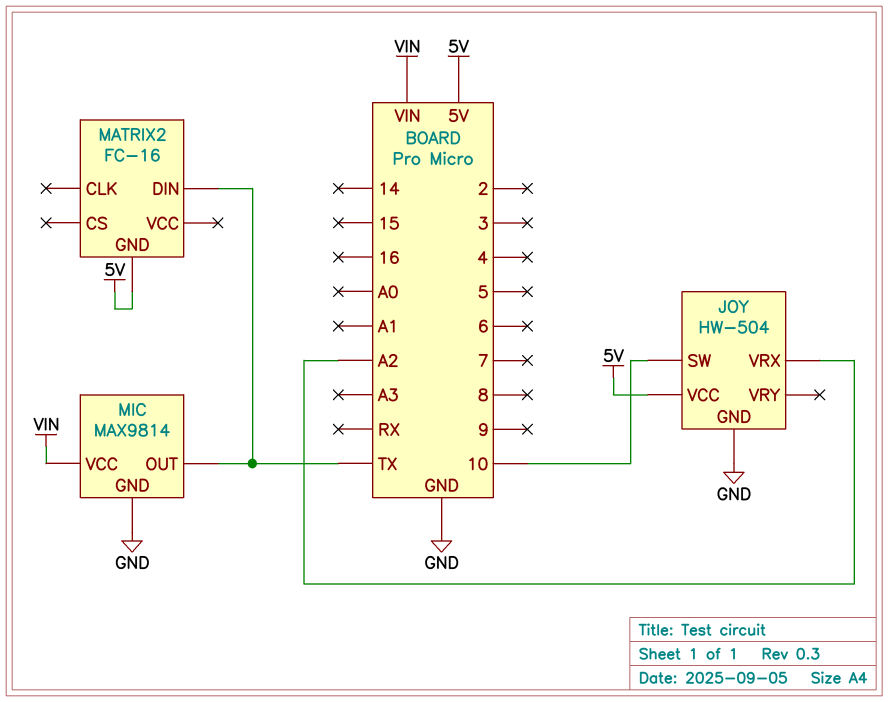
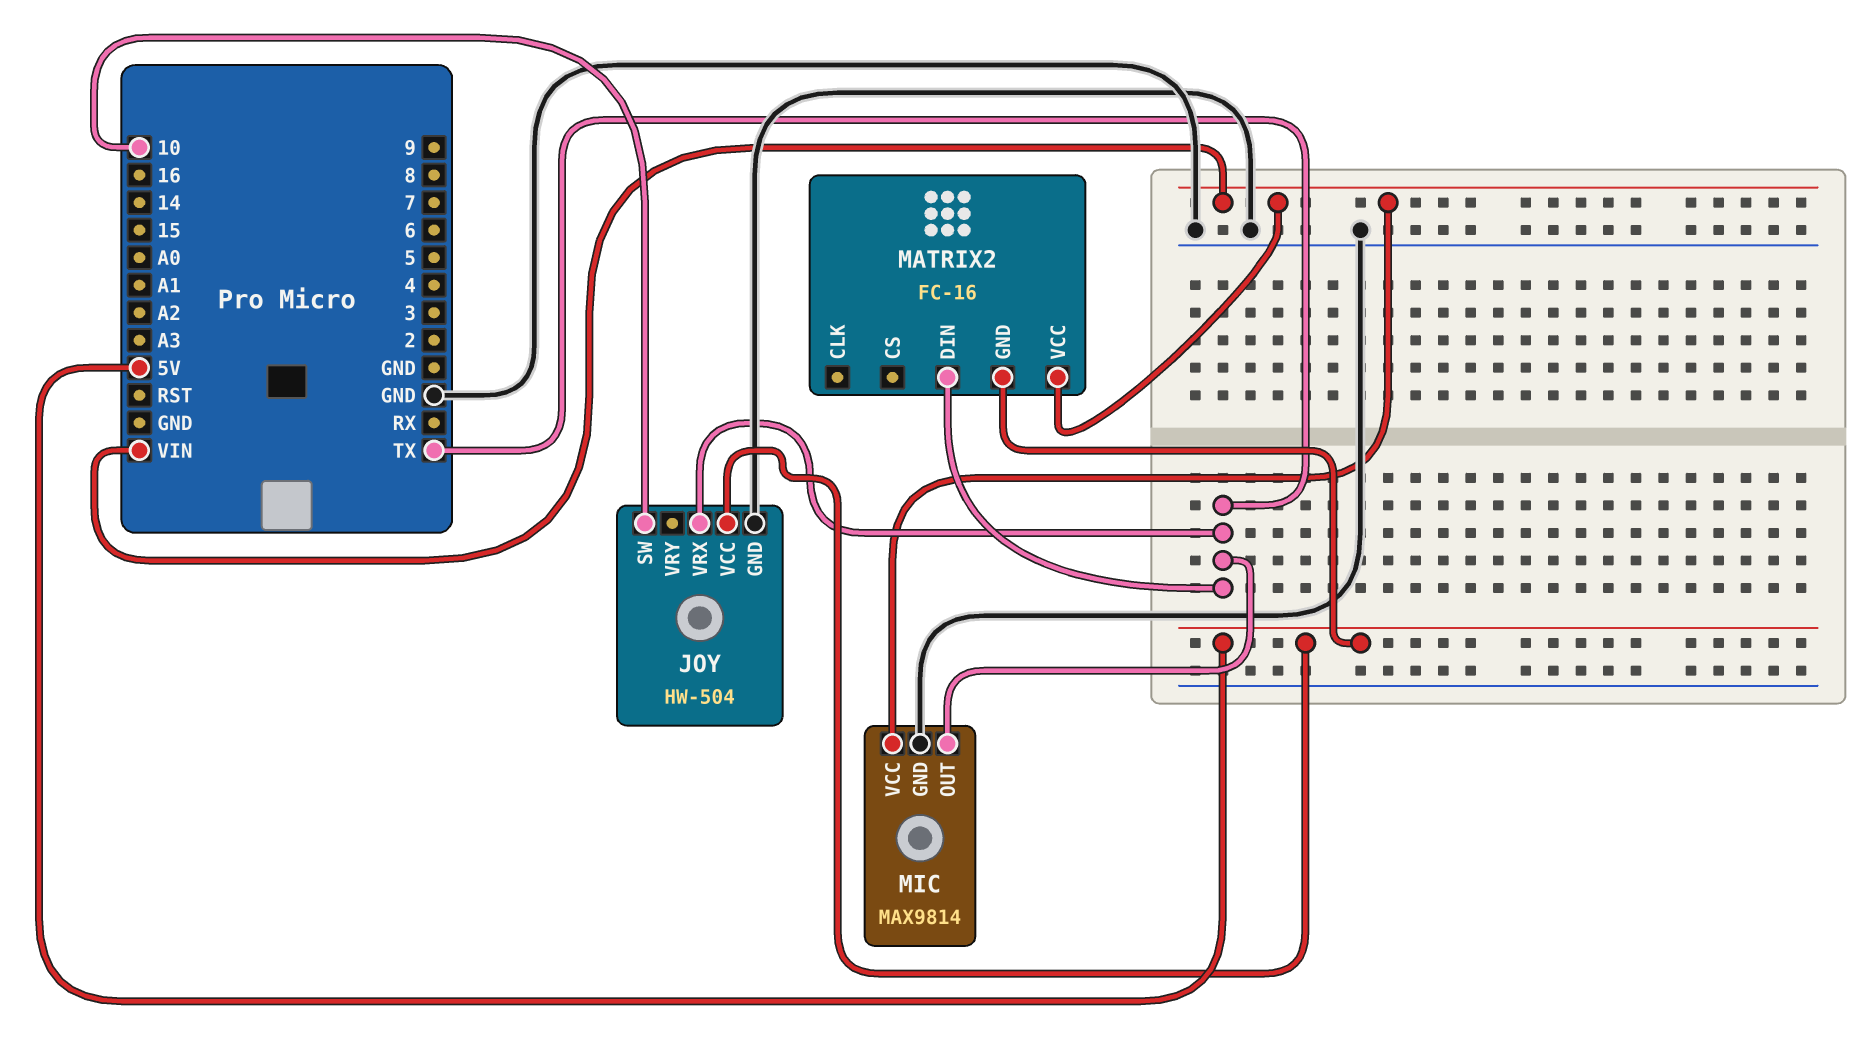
JOY pin VRX: A2 -> TX
MATRIX2 pin VCC: none -> VIN

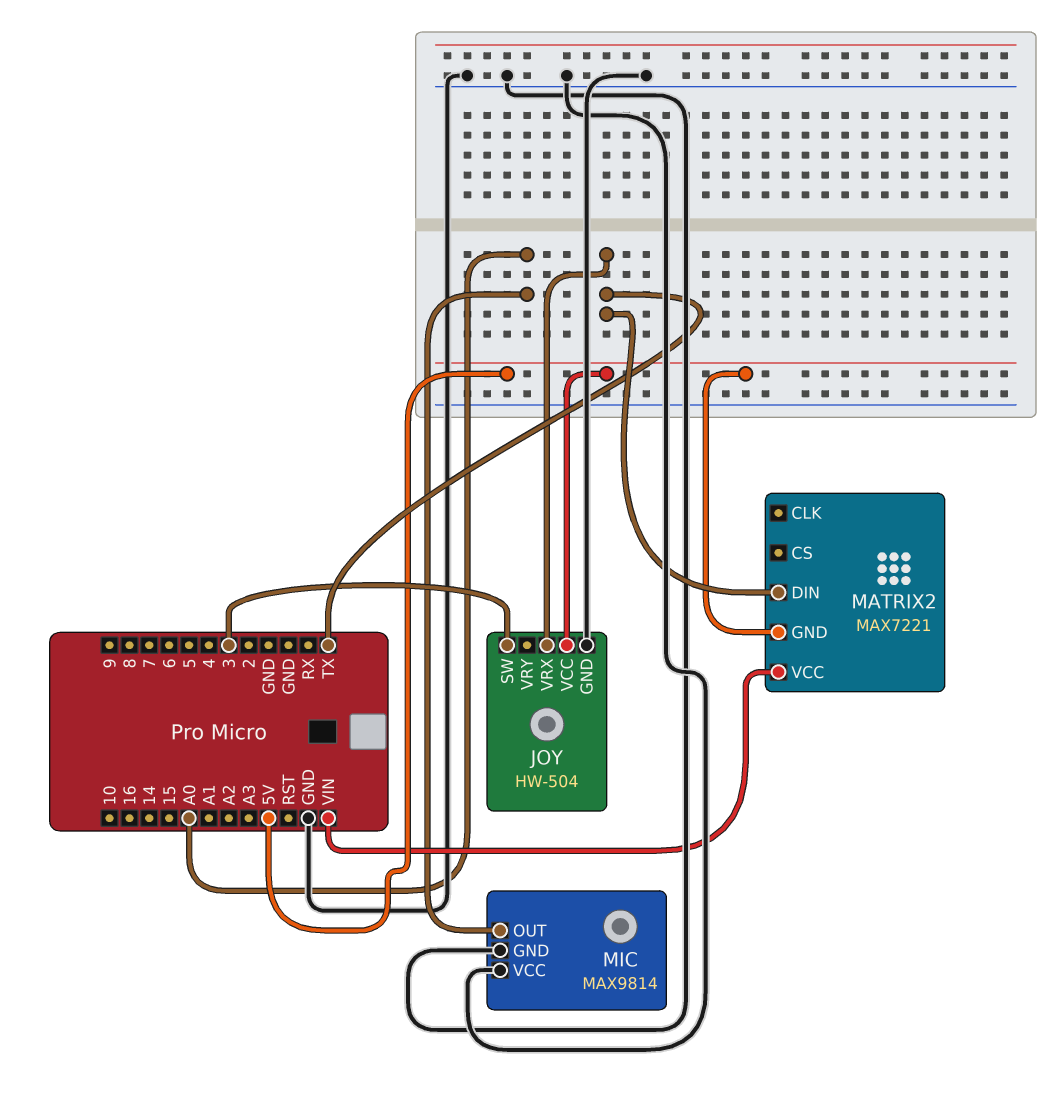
JOY pin SW: 10 -> 3
MATRIX2: FC-16 -> MAX7221
MIC pin OUT: TX -> A0
MIC pin VCC: VIN -> GND

